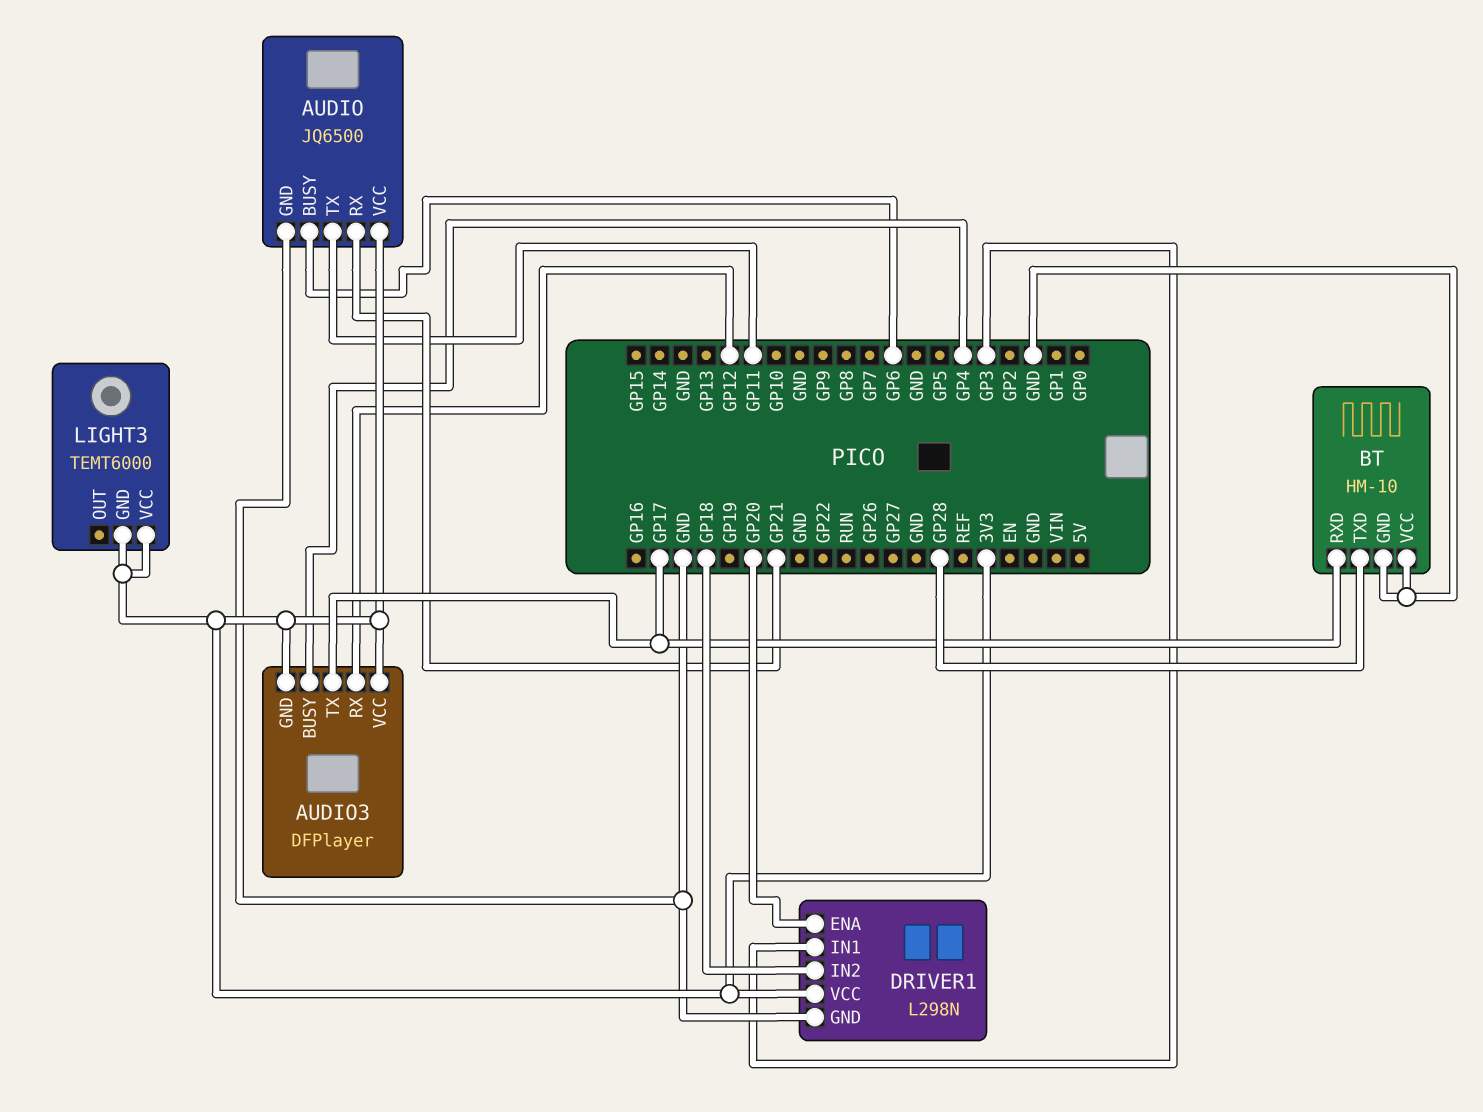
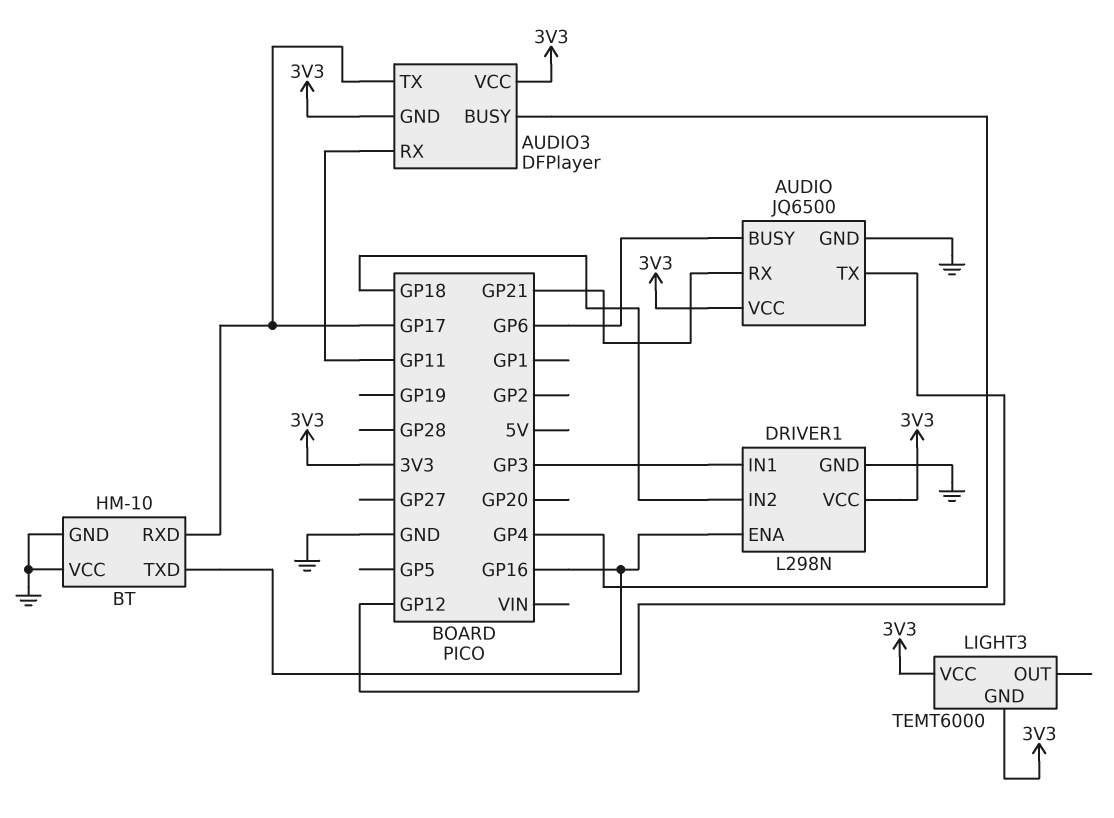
AUDIO pin TX: GP11 -> GP12
AUDIO3 pin RX: GP12 -> GP11
BT pin TXD: GP28 -> GP16
DRIVER1 pin ENA: GP20 -> GP16

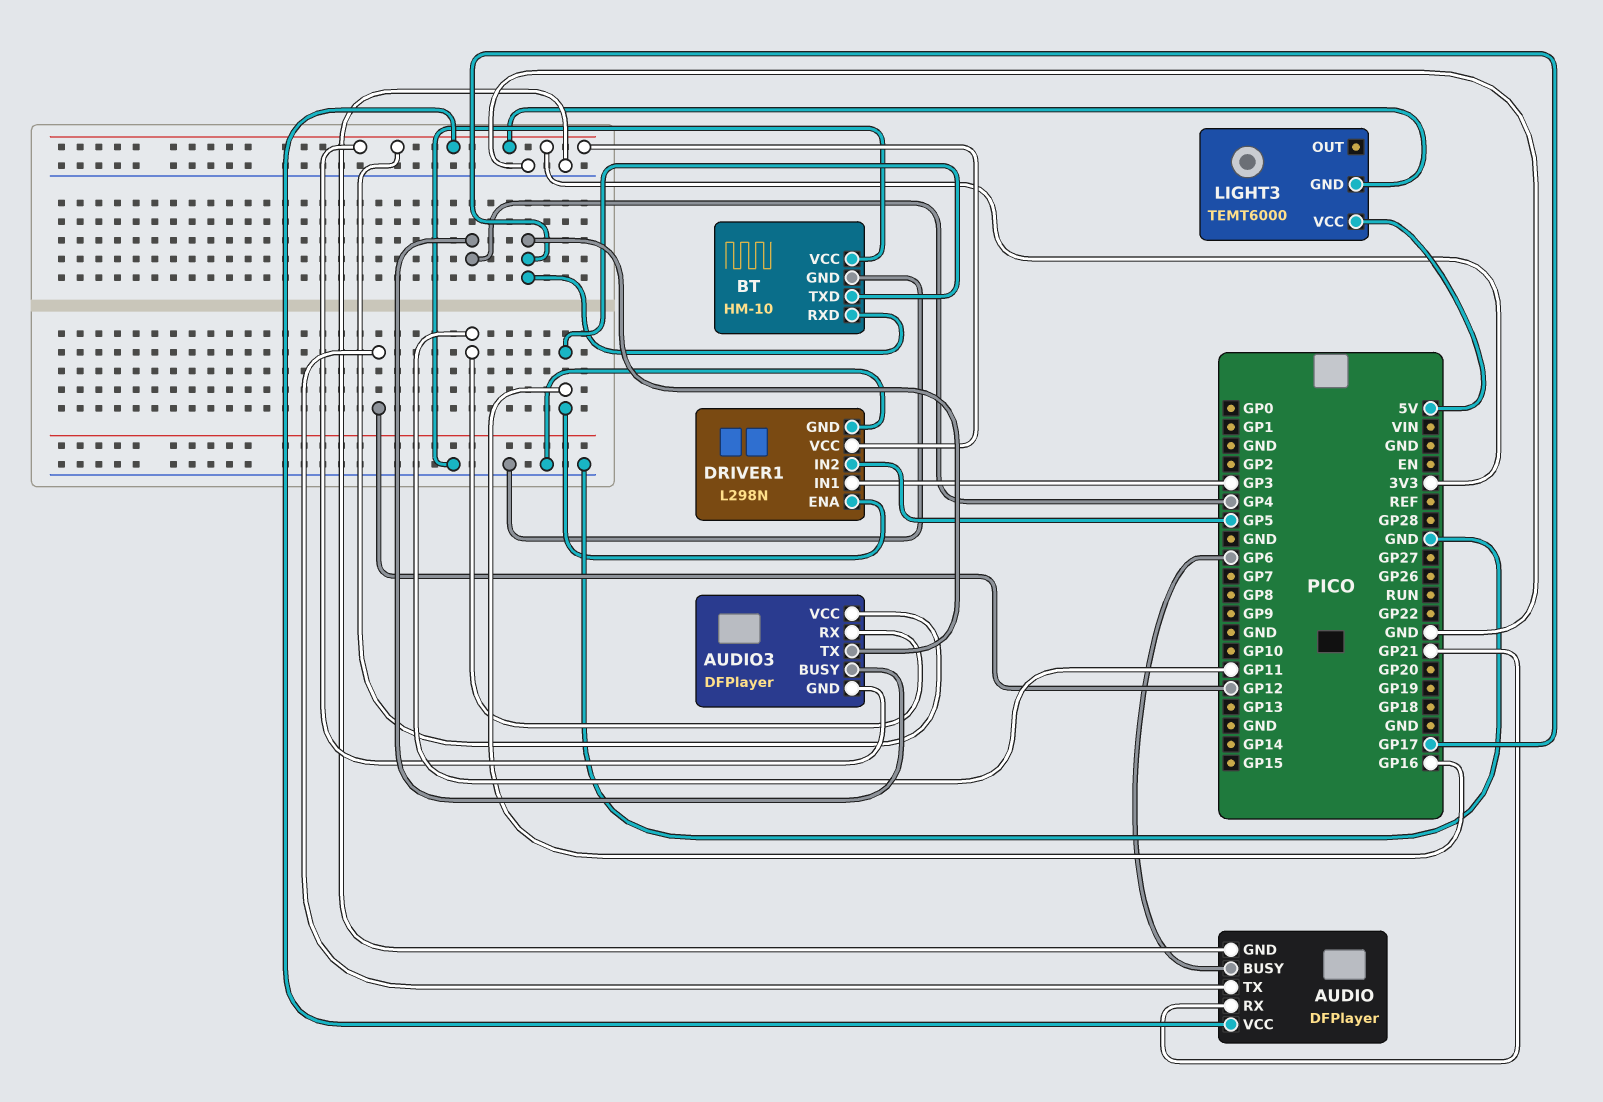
AUDIO: JQ6500 -> DFPlayer
DRIVER1 pin IN2: GP18 -> GP5
LIGHT3 pin VCC: 3V3 -> 5V

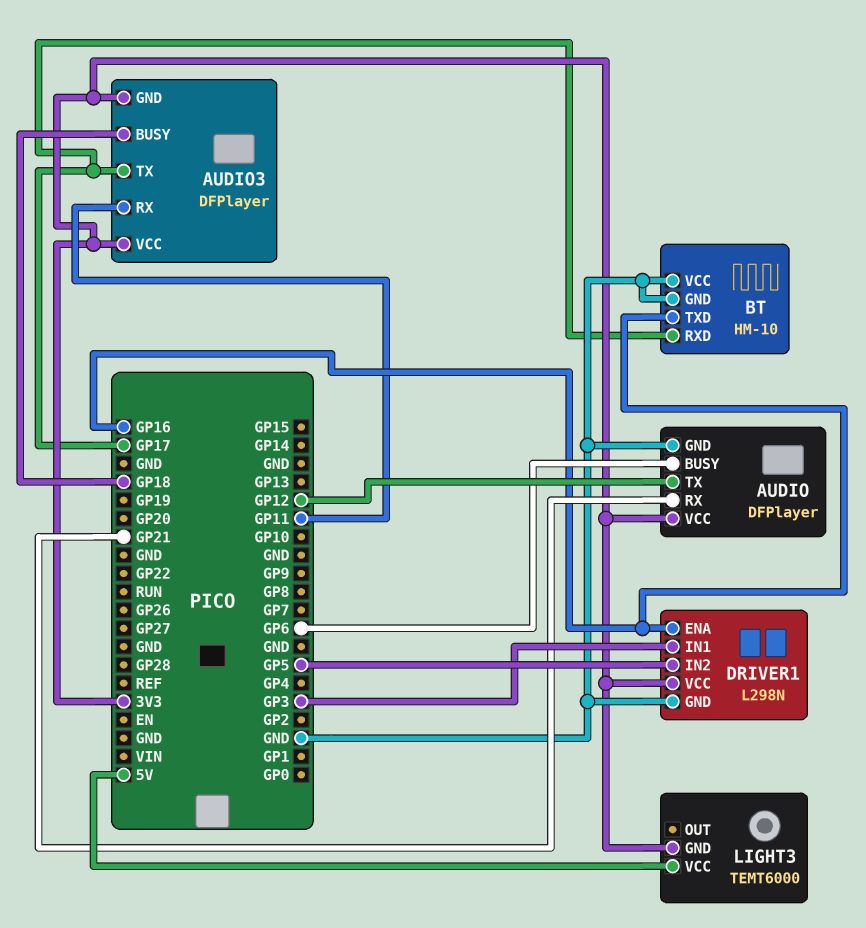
AUDIO3 pin BUSY: GP4 -> GP18

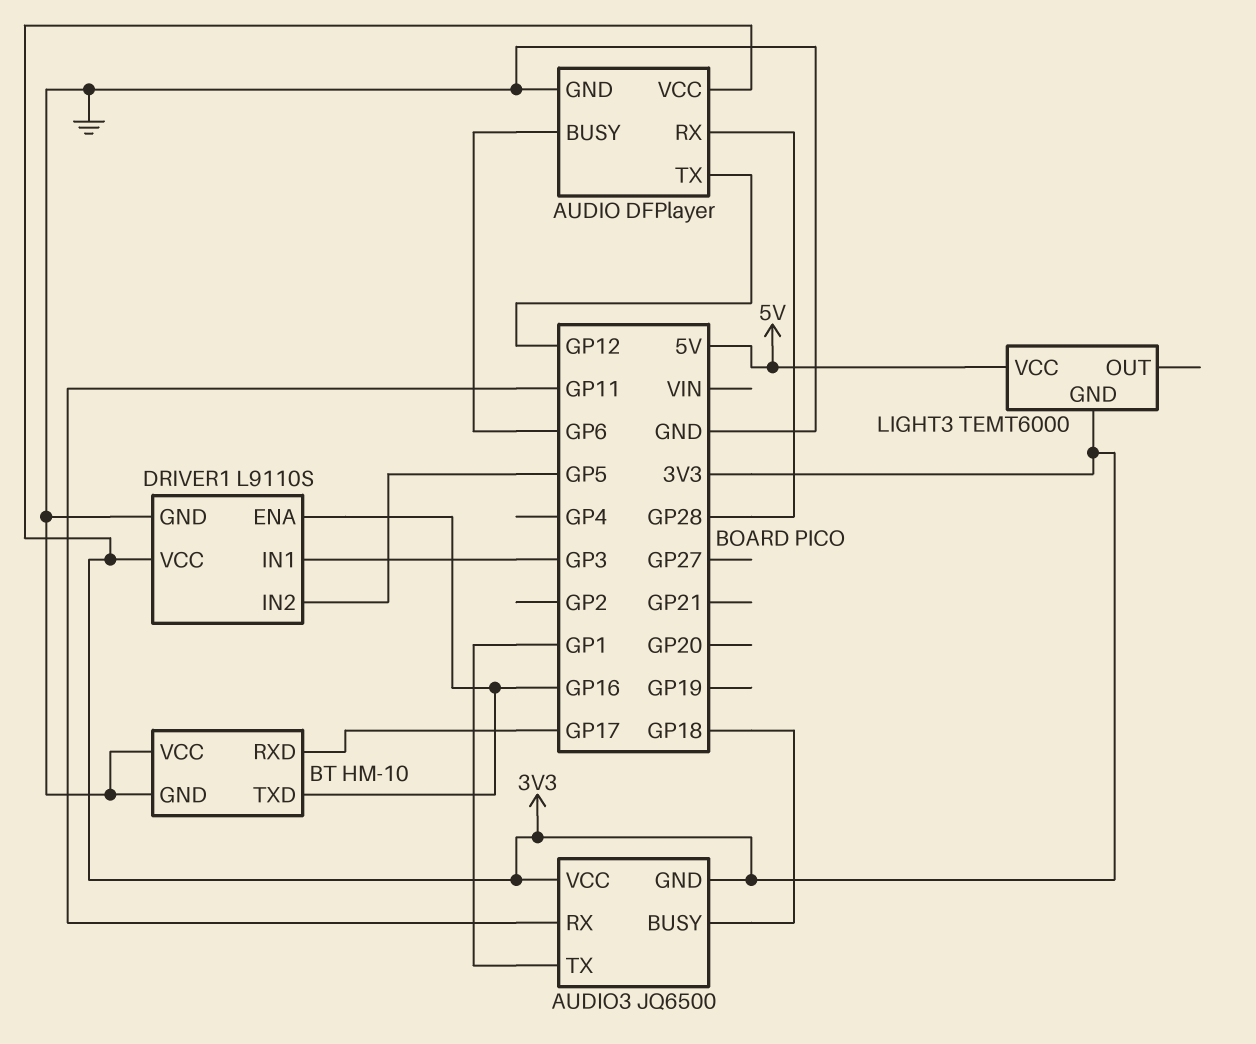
AUDIO pin RX: GP21 -> GP28
AUDIO3: DFPlayer -> JQ6500
AUDIO3 pin TX: GP17 -> GP1
DRIVER1: L298N -> L9110S

